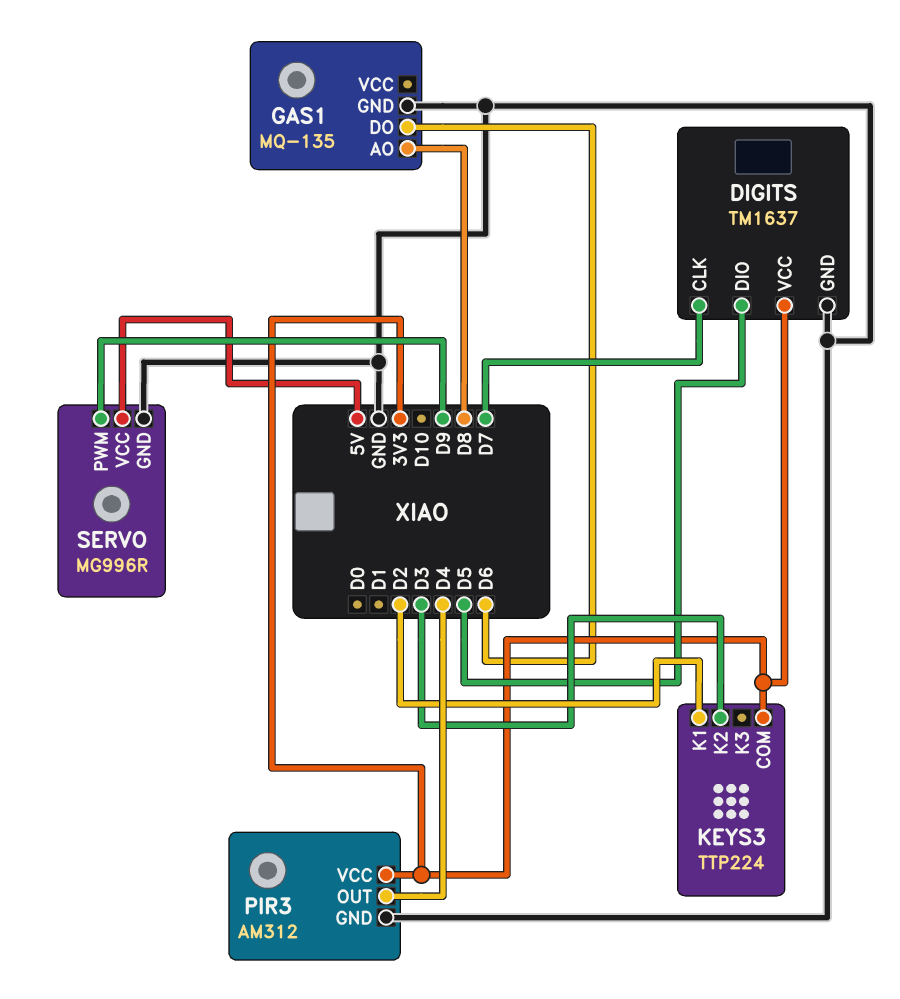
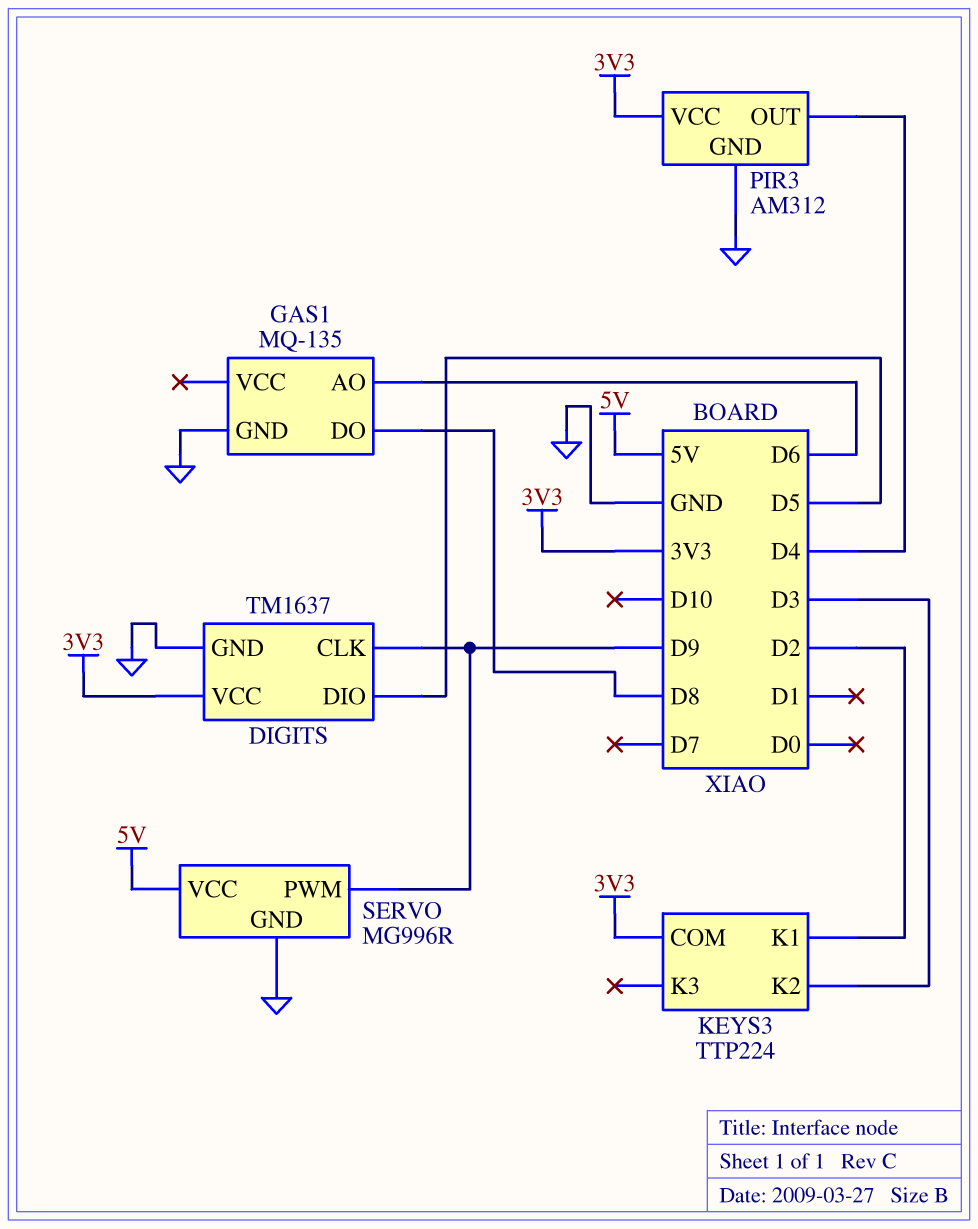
DIGITS pin CLK: D7 -> D9
GAS1 pin AO: D8 -> D6
GAS1 pin DO: D6 -> D8

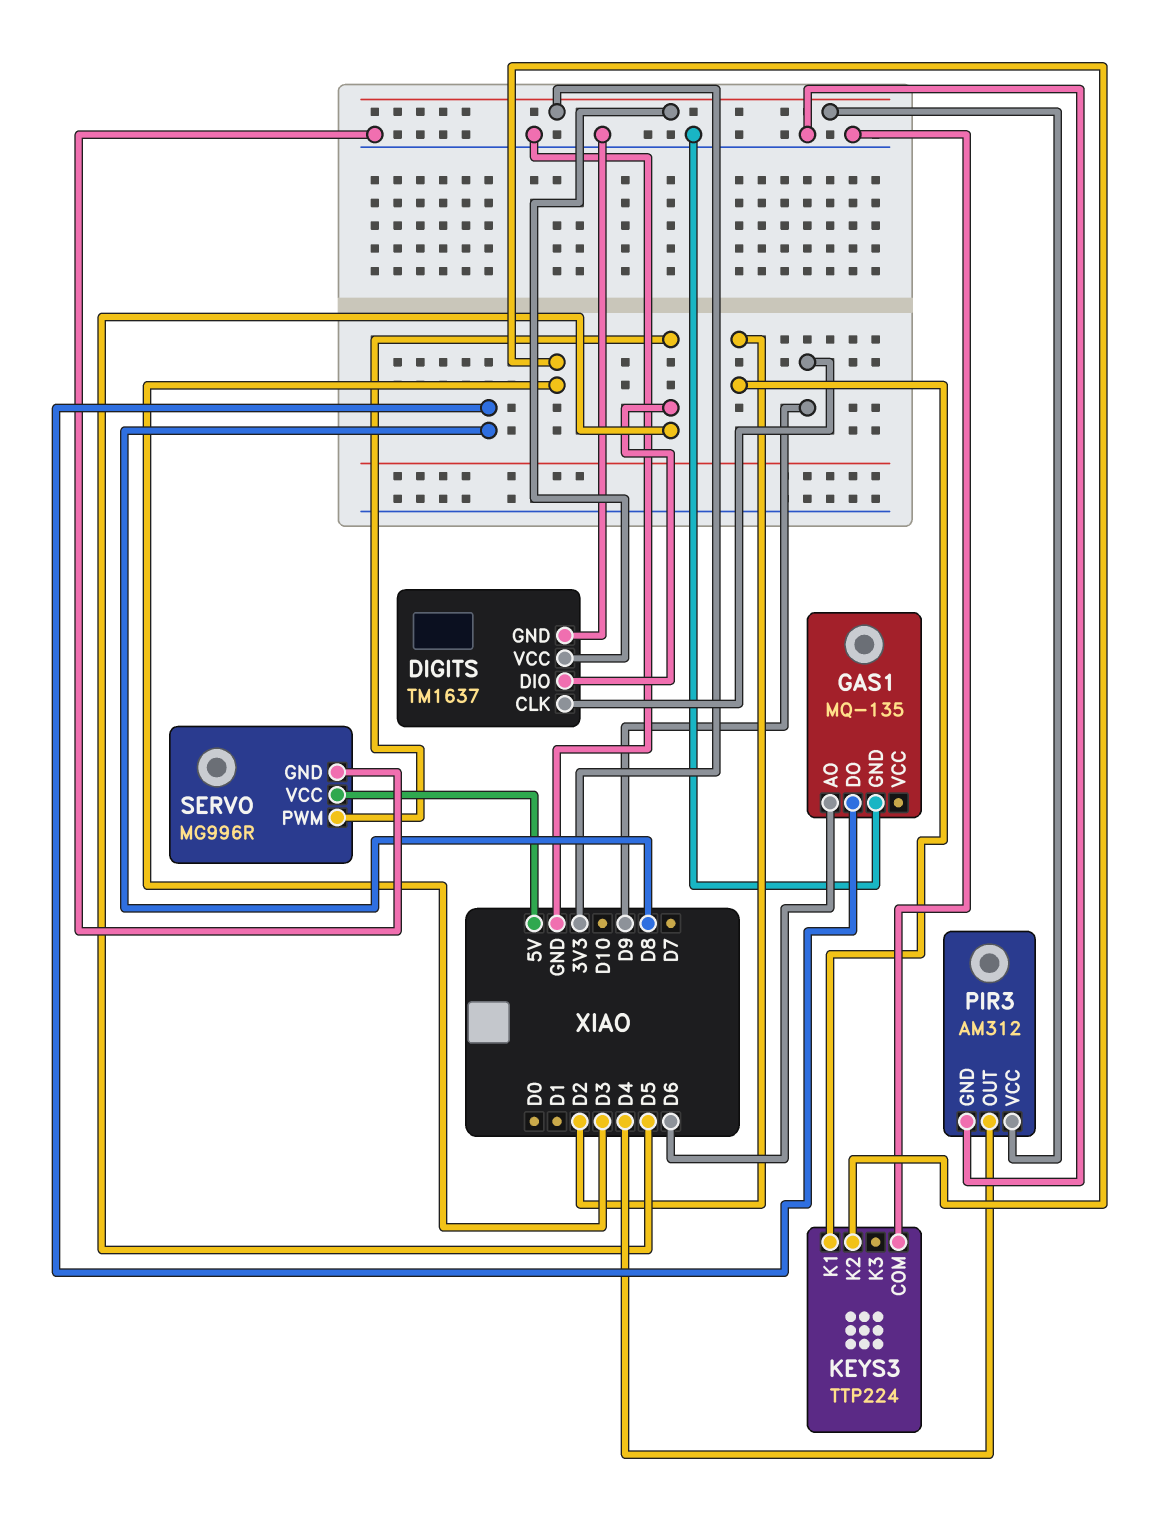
KEYS3 pin COM: 3V3 -> GND
SERVO pin PWM: D9 -> D5

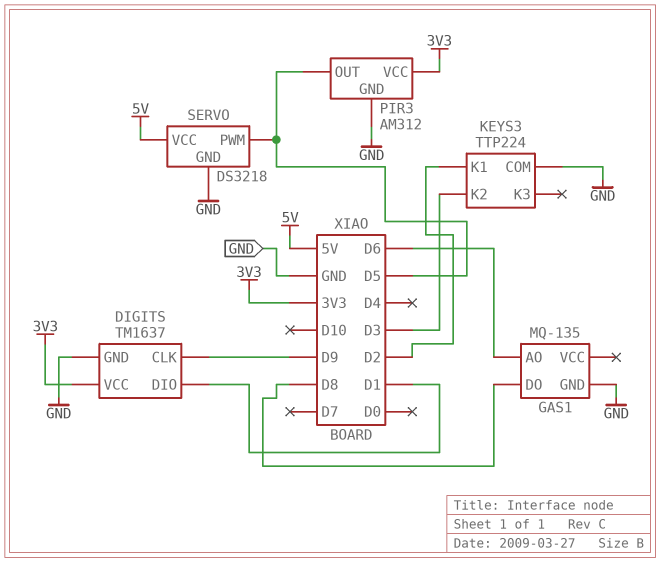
DIGITS pin DIO: D5 -> D1
PIR3 pin OUT: D4 -> D5
SERVO: MG996R -> DS3218

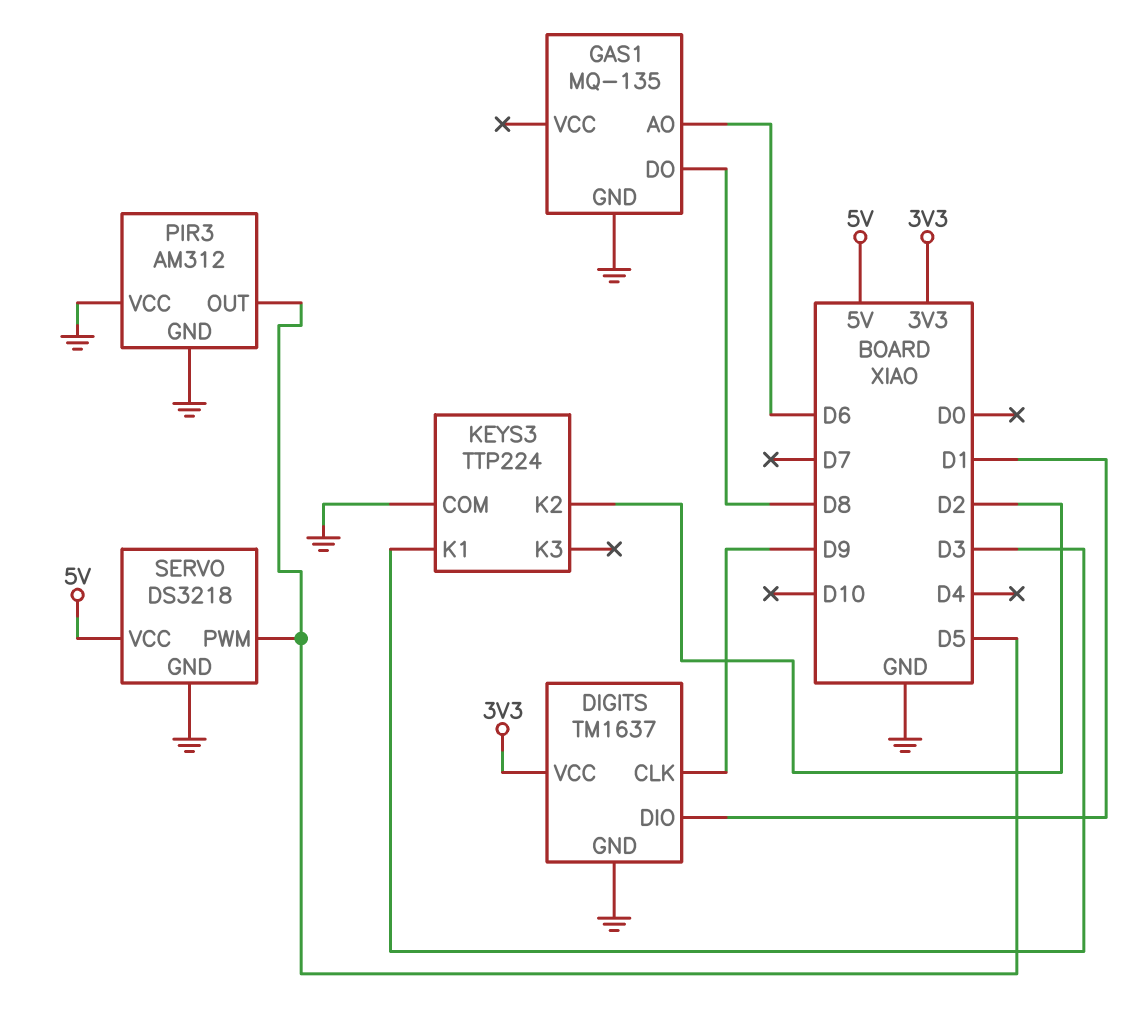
KEYS3 pin K1: D2 -> D3
KEYS3 pin K2: D3 -> D2
PIR3 pin VCC: 3V3 -> GND

